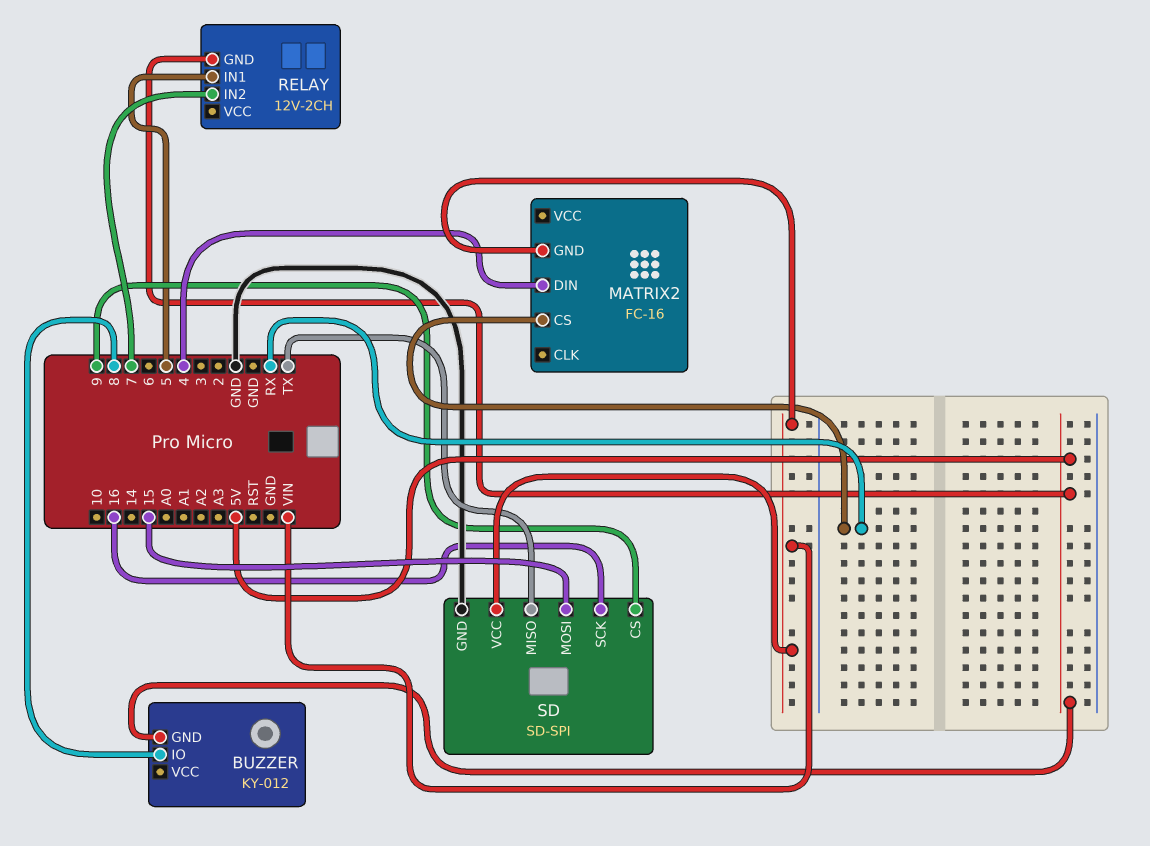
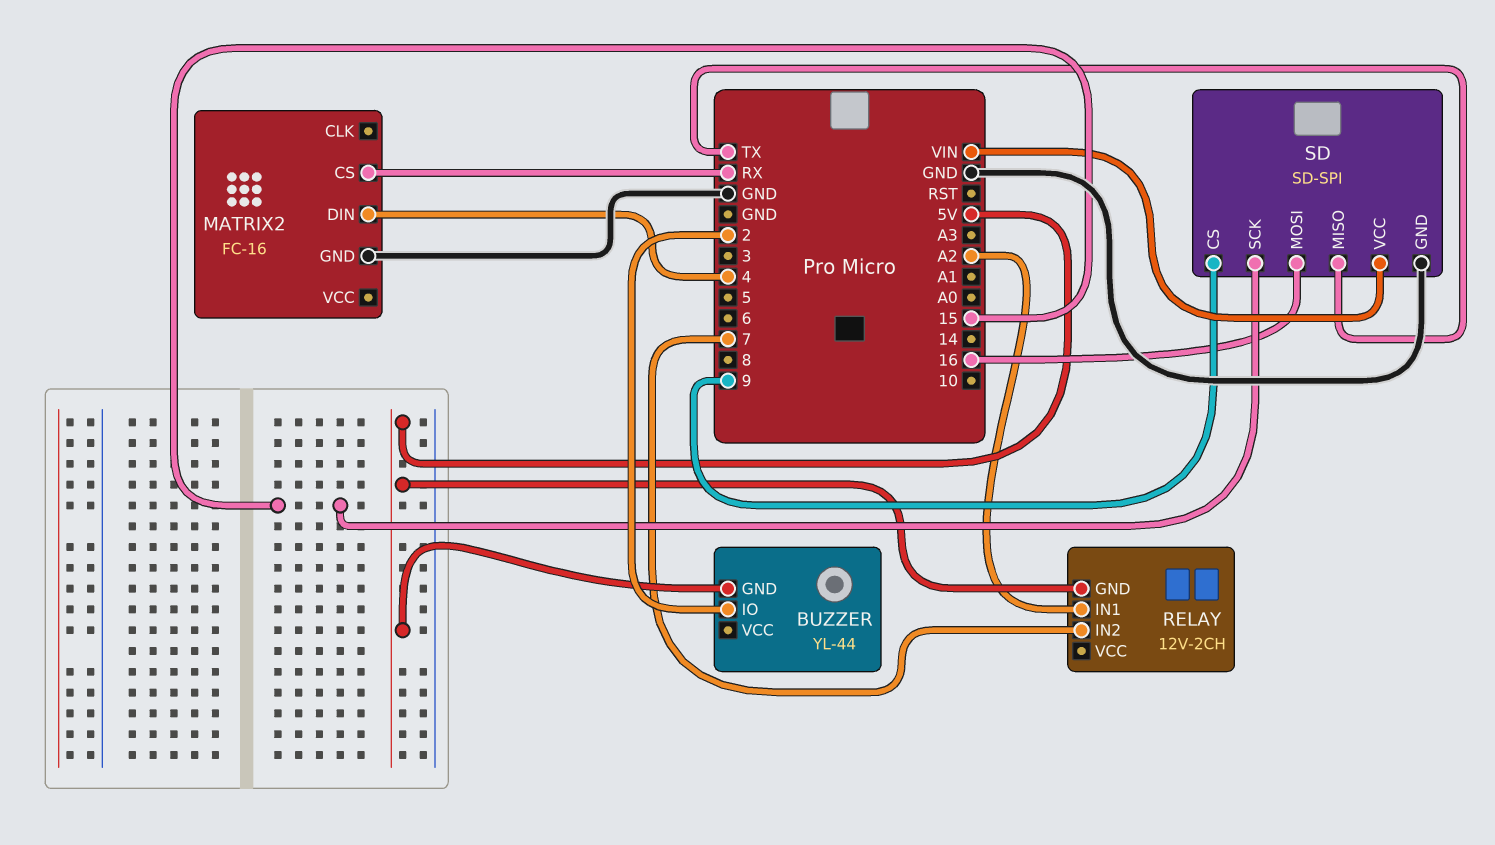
BUZZER: KY-012 -> YL-44
BUZZER pin IO: 8 -> 2
MATRIX2 pin GND: VIN -> GND
RELAY pin IN1: 5 -> A2
SD pin MOSI: 15 -> 16
SD pin SCK: 16 -> 15

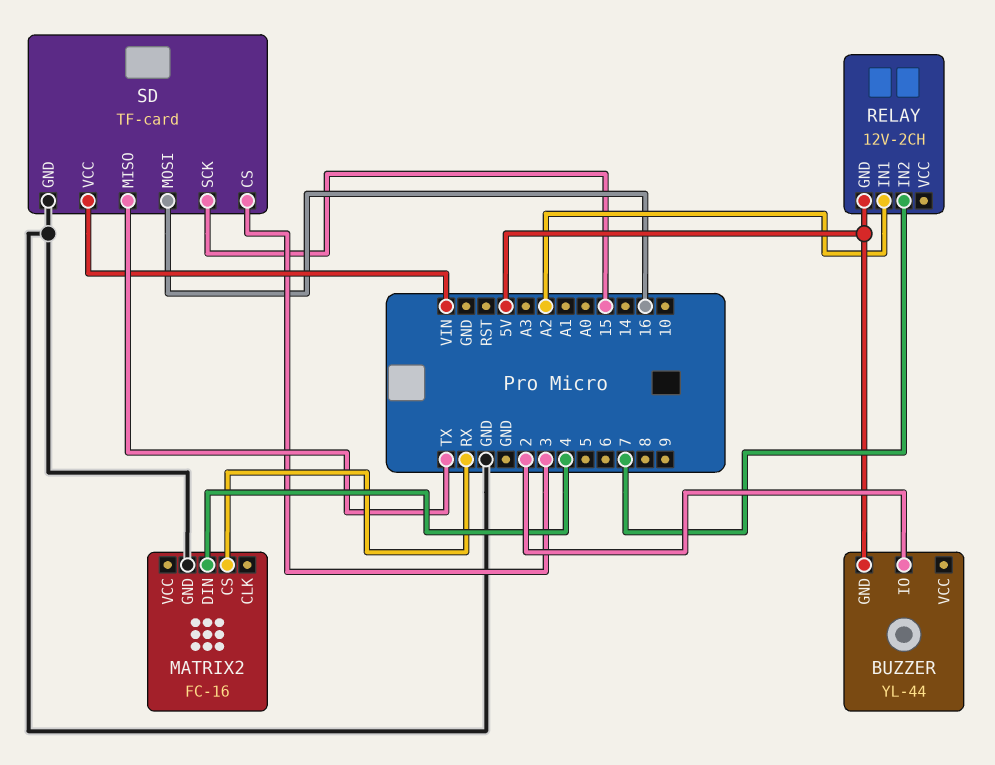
SD: SD-SPI -> TF-card
SD pin CS: 9 -> 3

